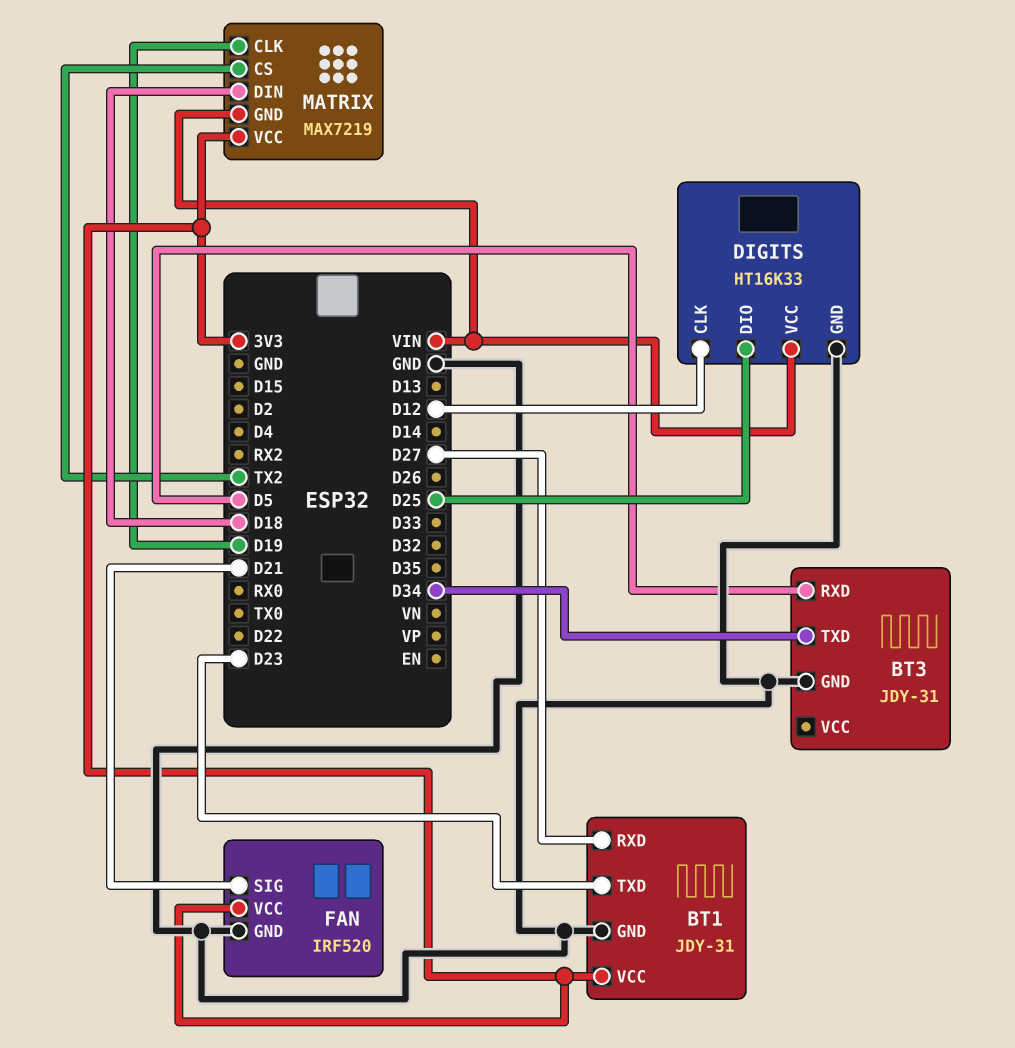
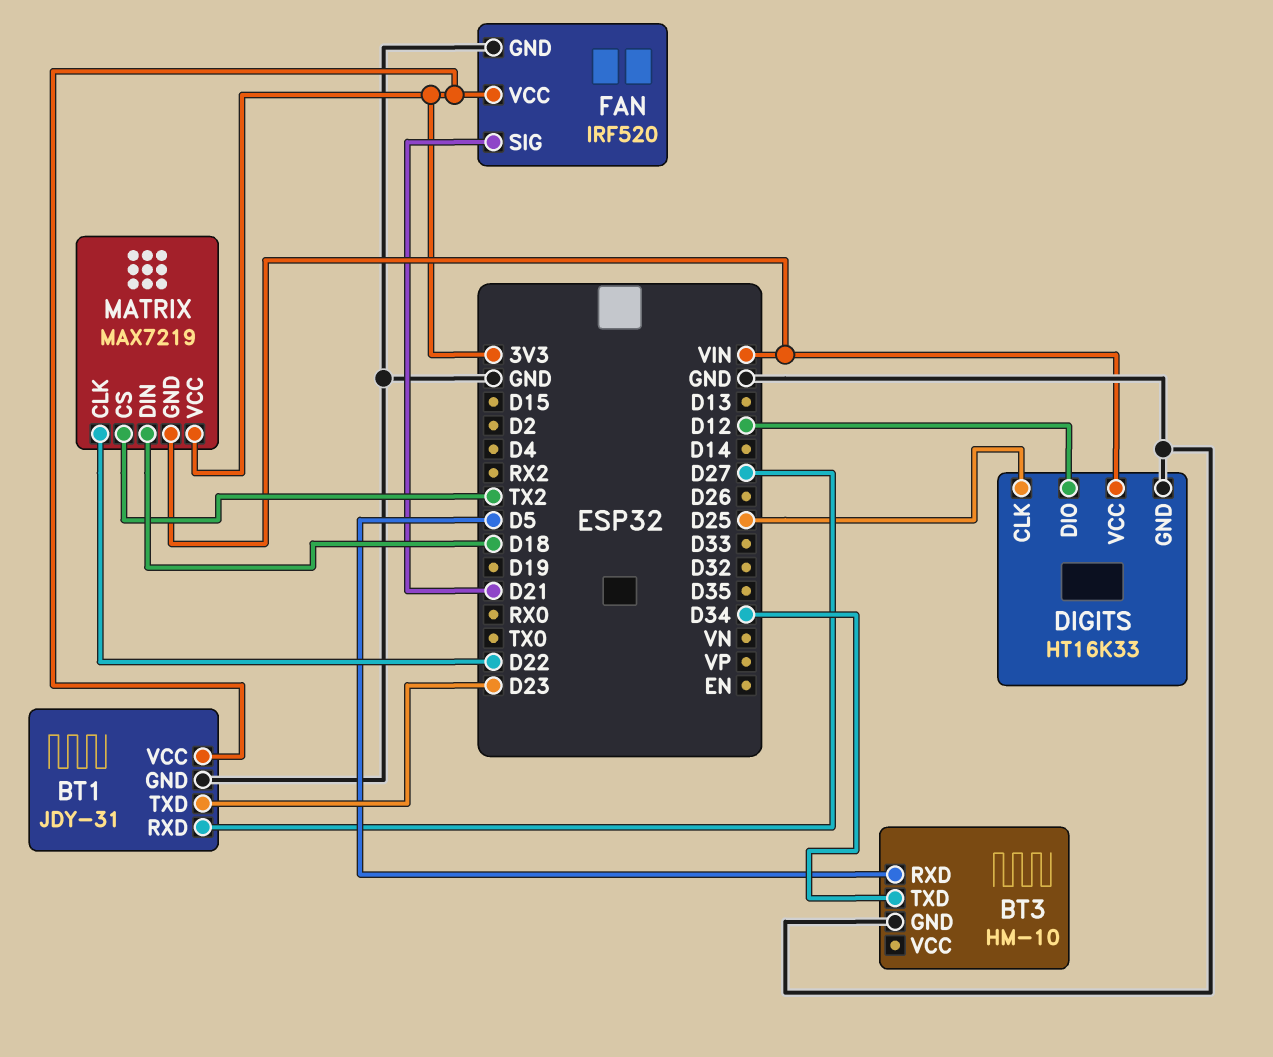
BT3: JDY-31 -> HM-10
DIGITS pin CLK: D12 -> D25
DIGITS pin DIO: D25 -> D12
MATRIX pin CLK: D19 -> D22

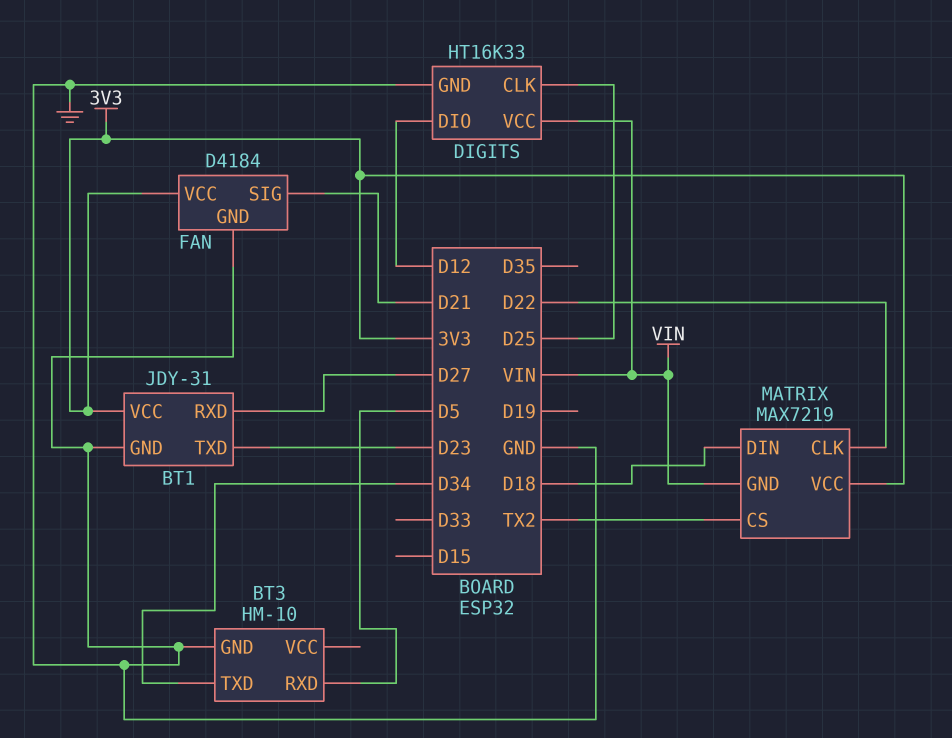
FAN: IRF520 -> D4184

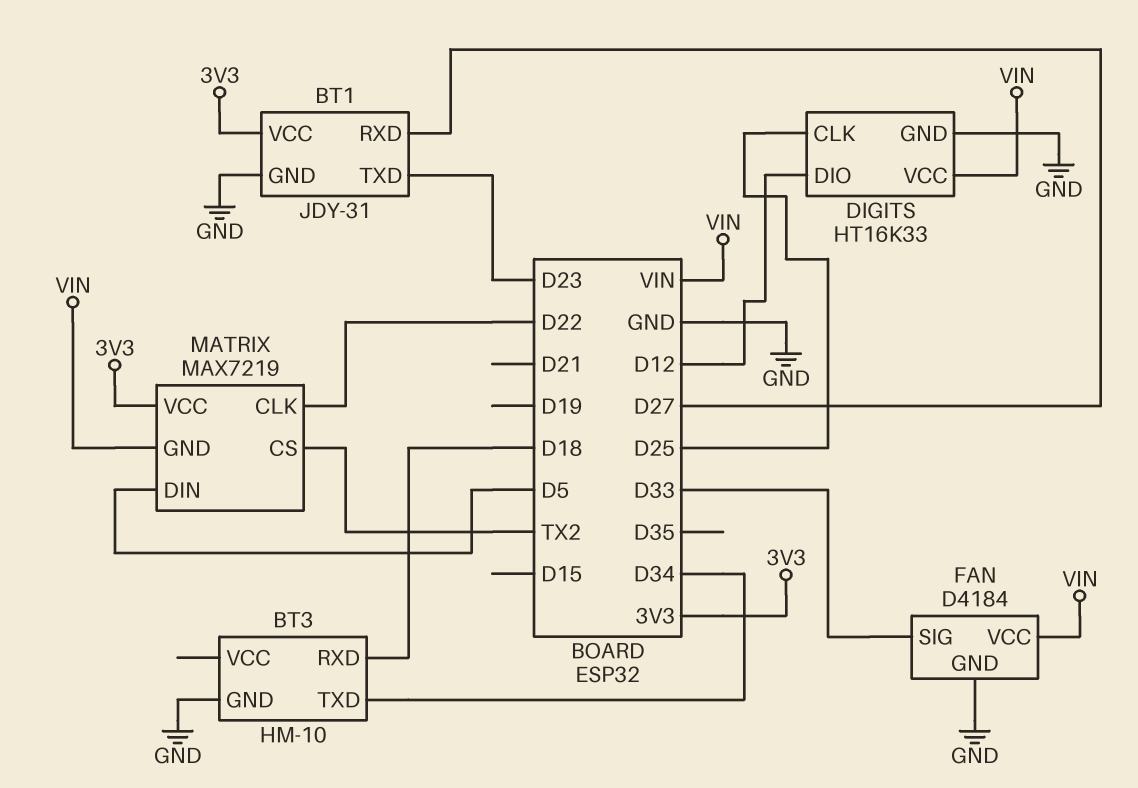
BT3 pin RXD: D5 -> D18
FAN pin SIG: D21 -> D33
FAN pin VCC: 3V3 -> VIN
MATRIX pin DIN: D18 -> D5

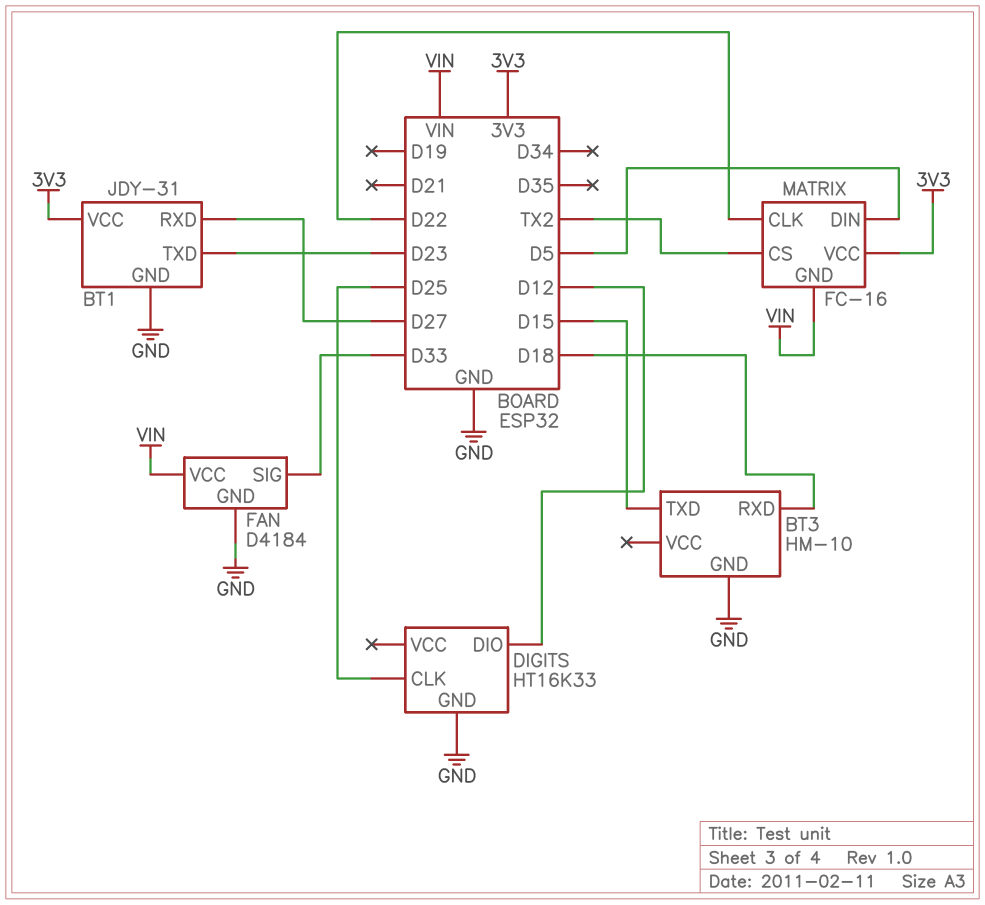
BT3 pin TXD: D34 -> D15
DIGITS pin VCC: VIN -> none
MATRIX: MAX7219 -> FC-16

